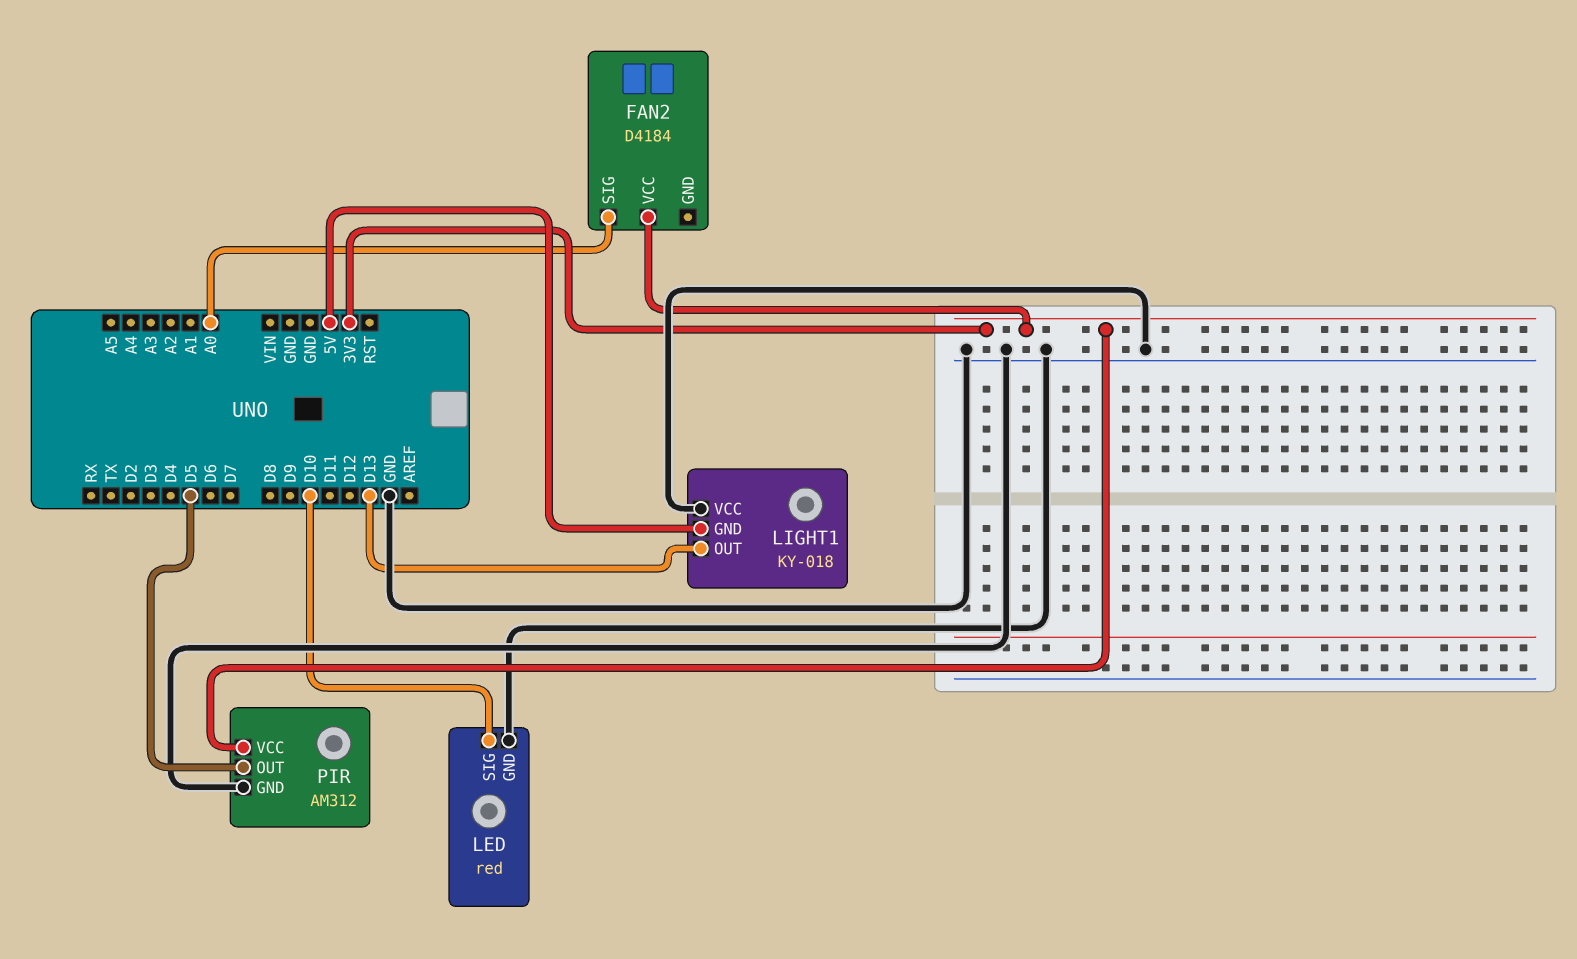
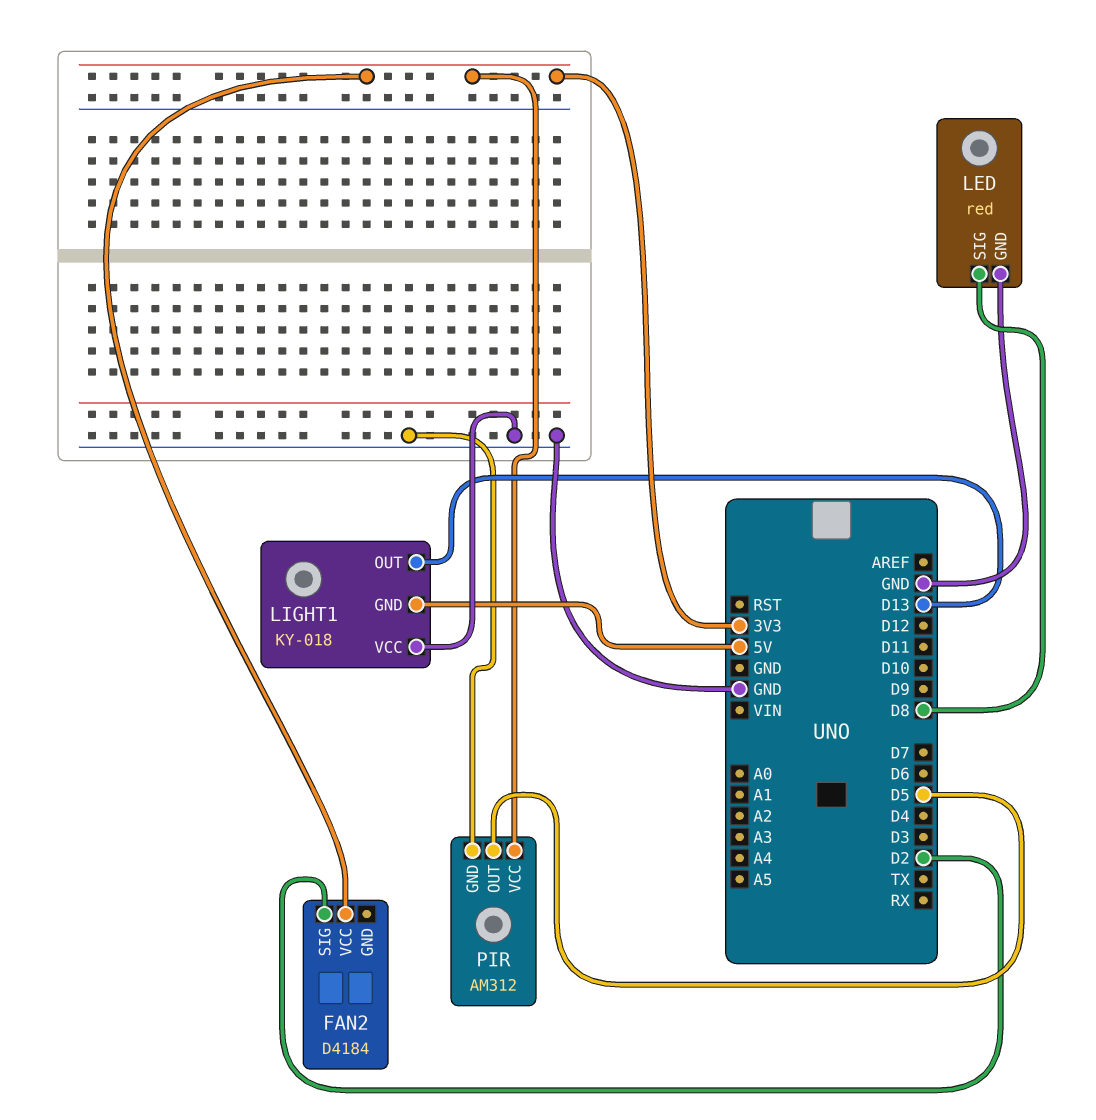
FAN2 pin SIG: A0 -> D2
LED pin SIG: D10 -> D8

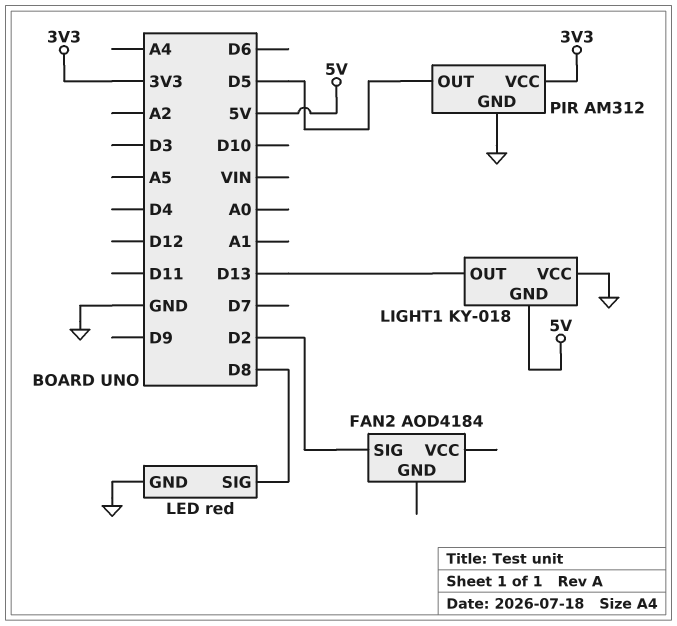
FAN2: D4184 -> AOD4184
FAN2 pin VCC: 3V3 -> none

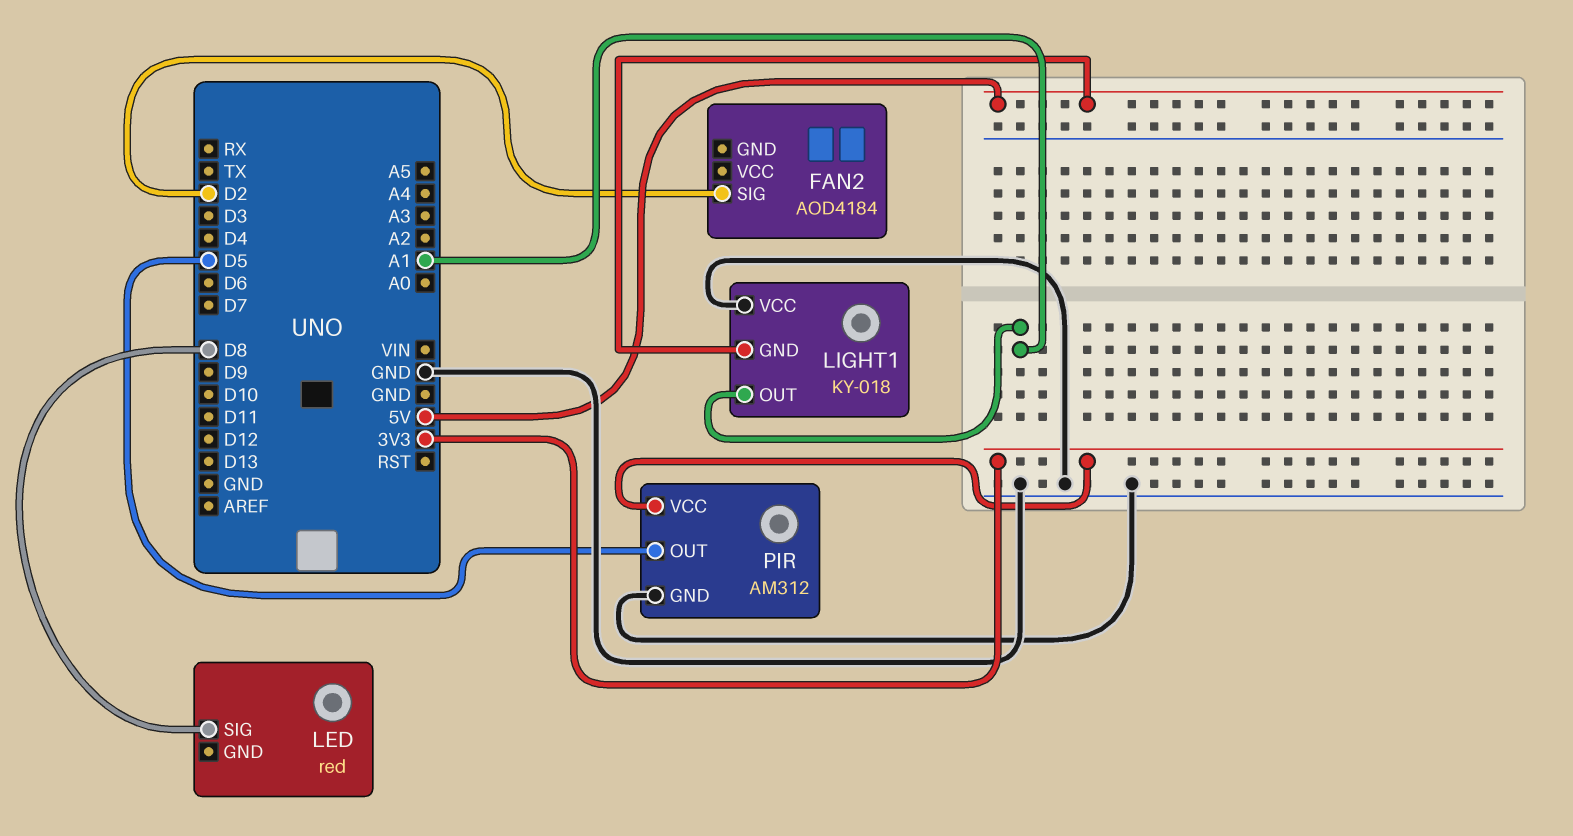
LED pin GND: GND -> none
LIGHT1 pin OUT: D13 -> A1

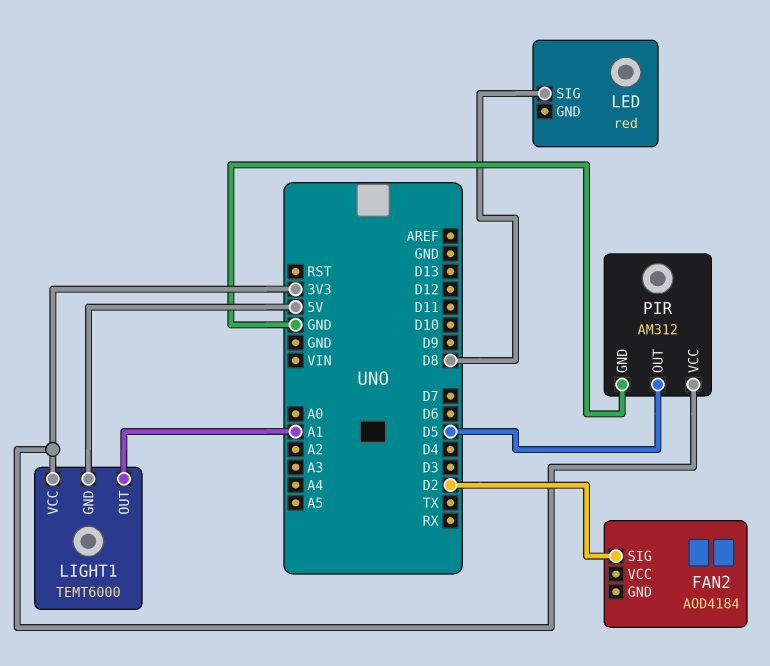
LIGHT1: KY-018 -> TEMT6000
LIGHT1 pin VCC: GND -> 3V3

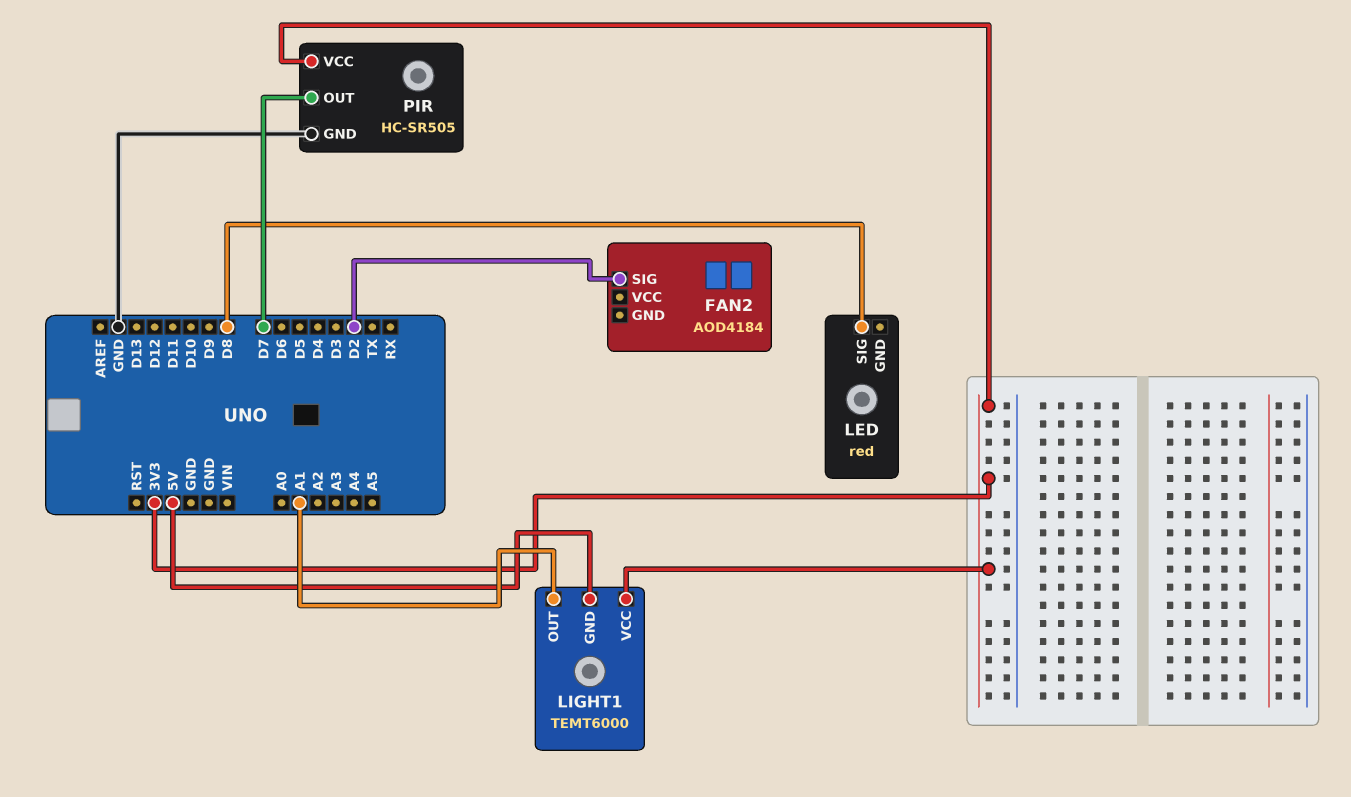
PIR: AM312 -> HC-SR505
PIR pin OUT: D5 -> D7

